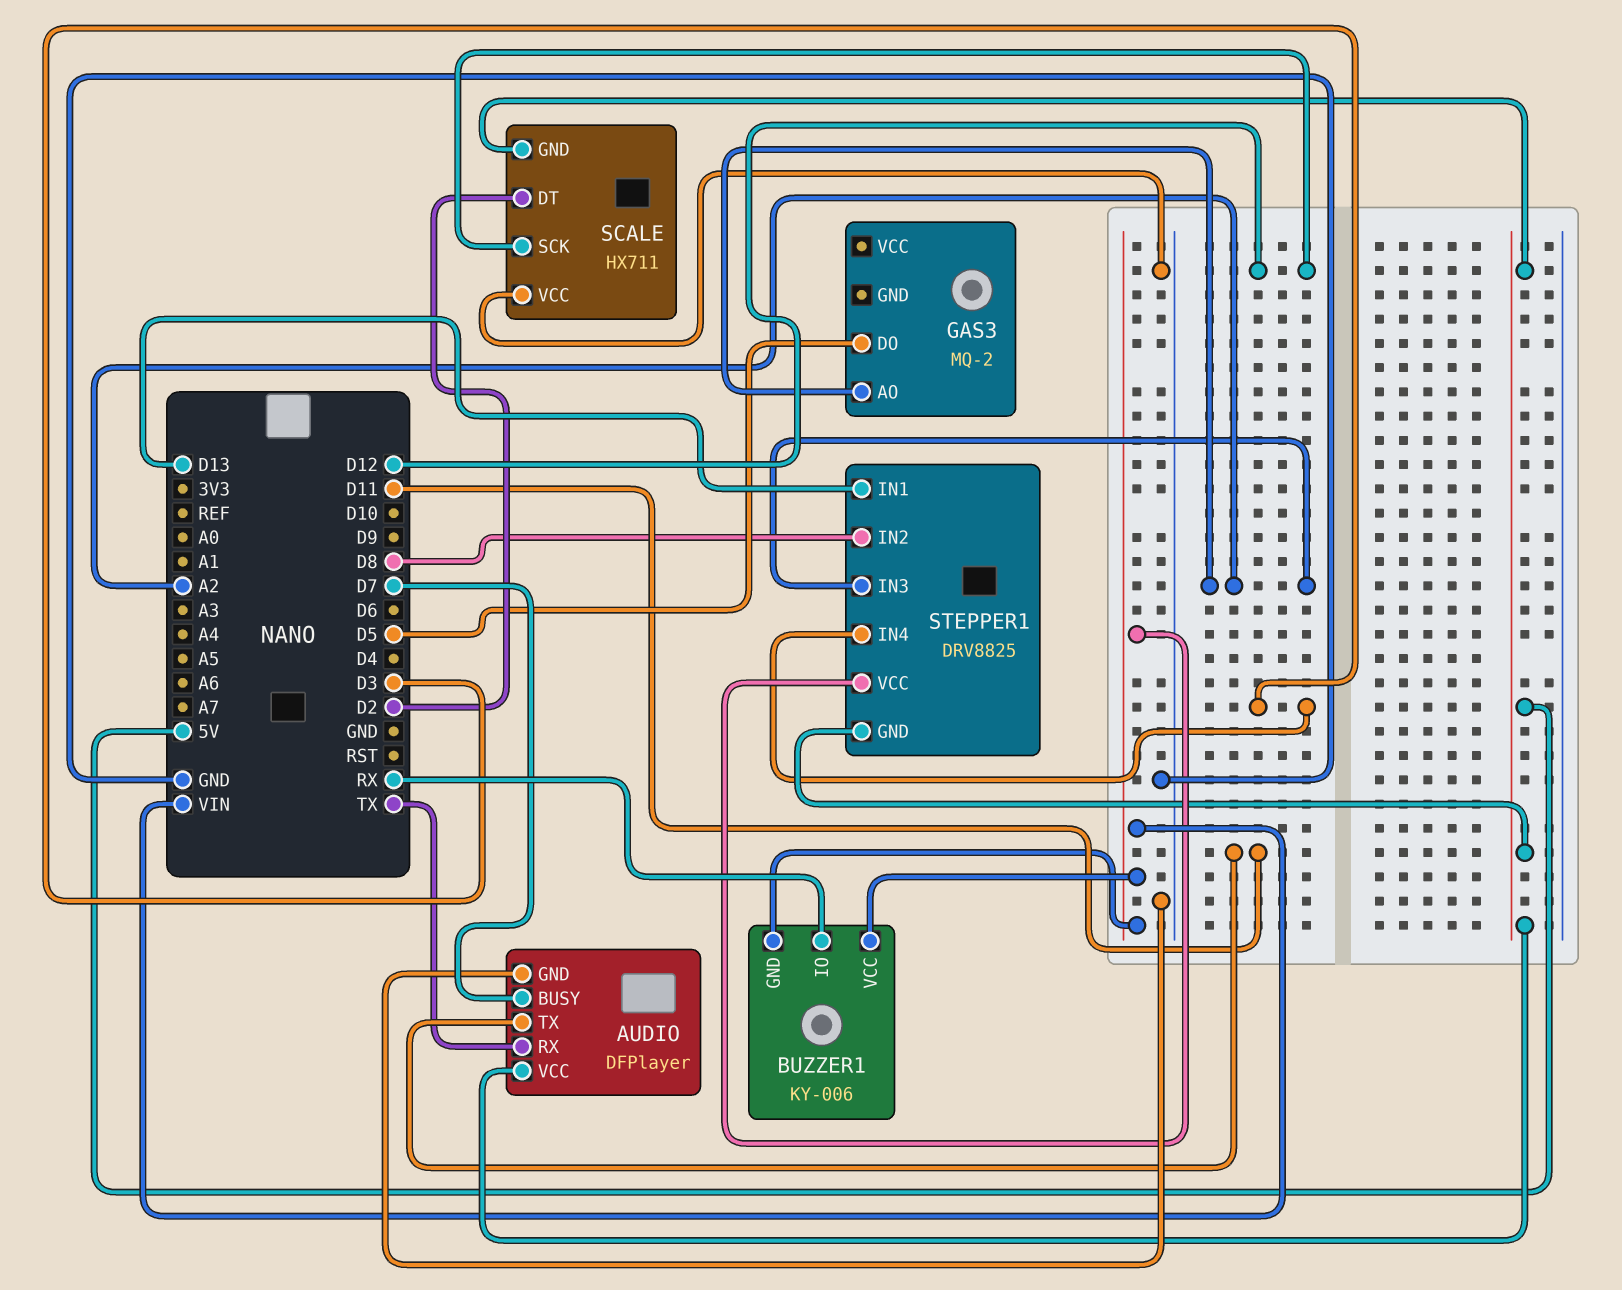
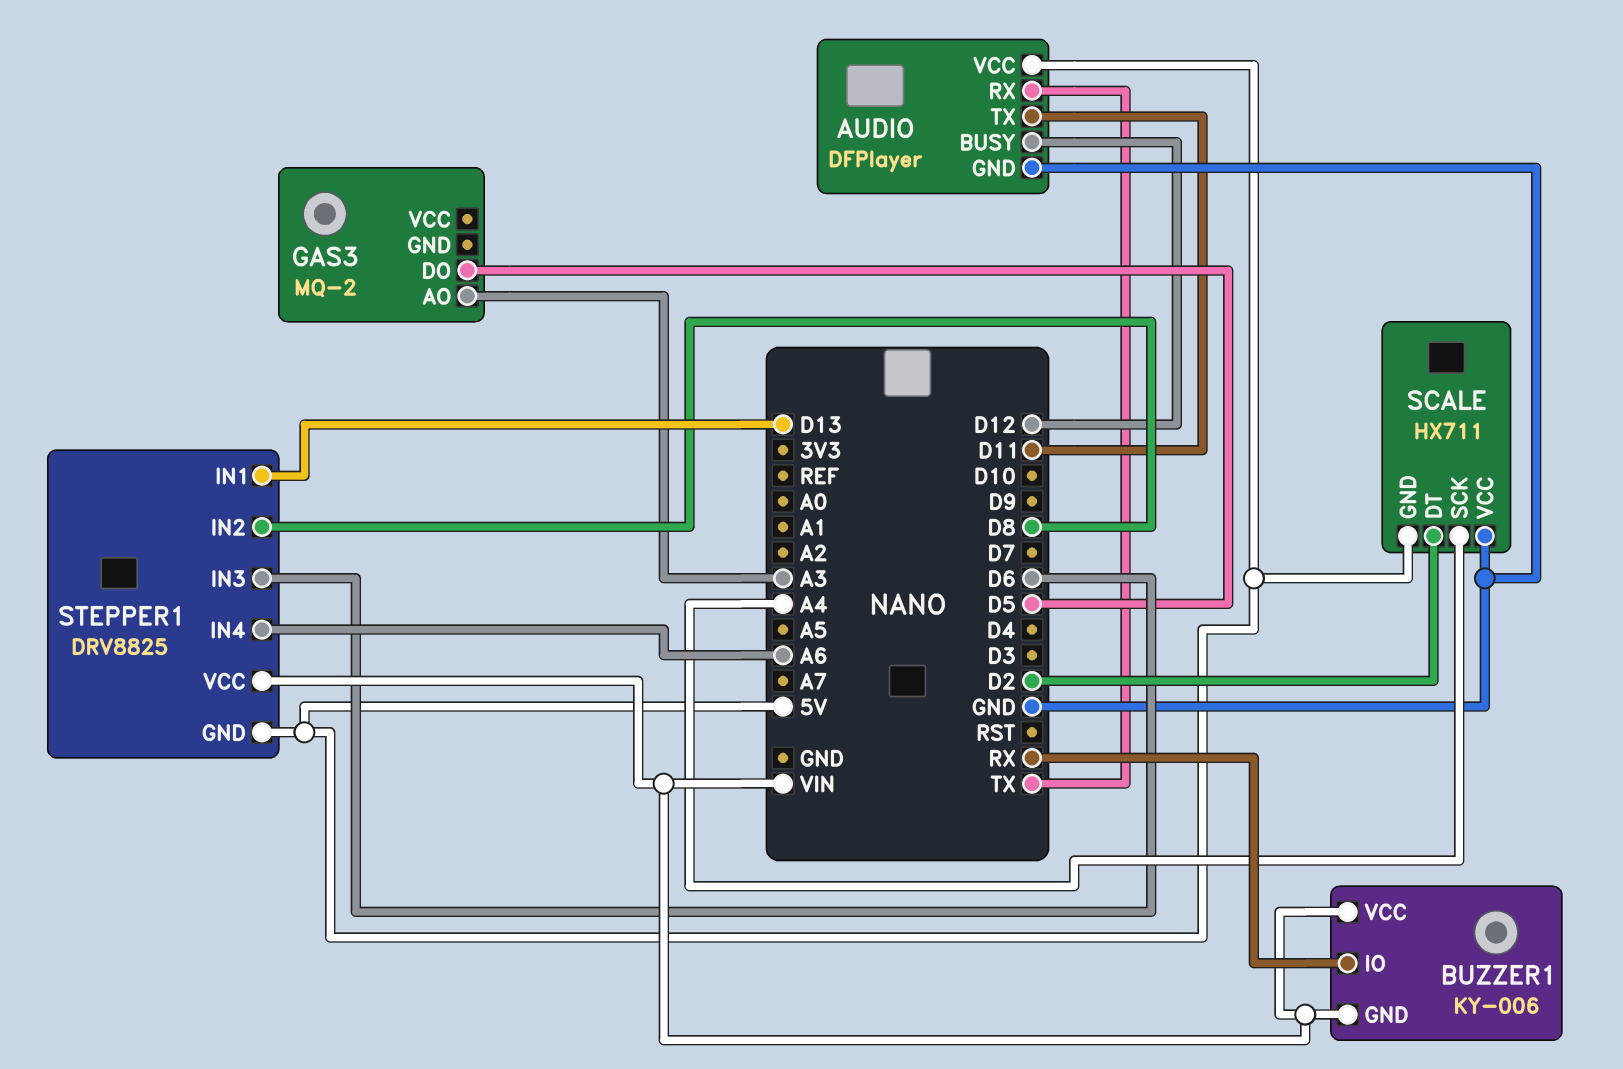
AUDIO pin BUSY: D7 -> D12
GAS3 pin AO: A2 -> A3
SCALE pin SCK: D12 -> A4
STEPPER1 pin IN3: A2 -> D6
STEPPER1 pin IN4: D3 -> A6

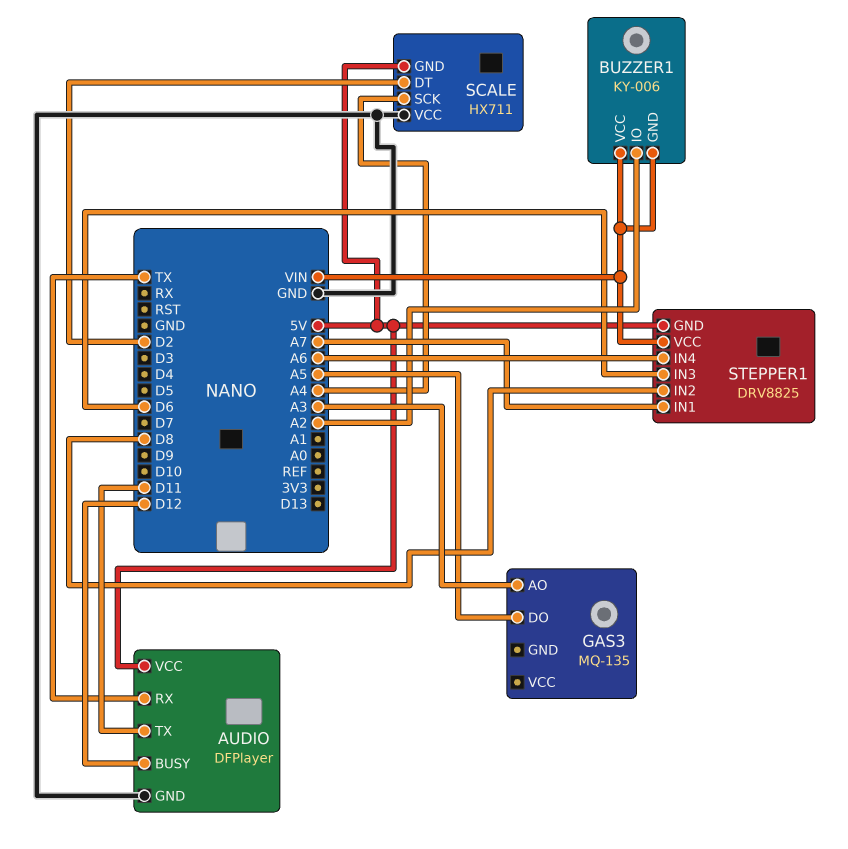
BUZZER1 pin IO: RX -> A2
GAS3: MQ-2 -> MQ-135
GAS3 pin DO: D5 -> A5
STEPPER1 pin IN1: D13 -> A7

